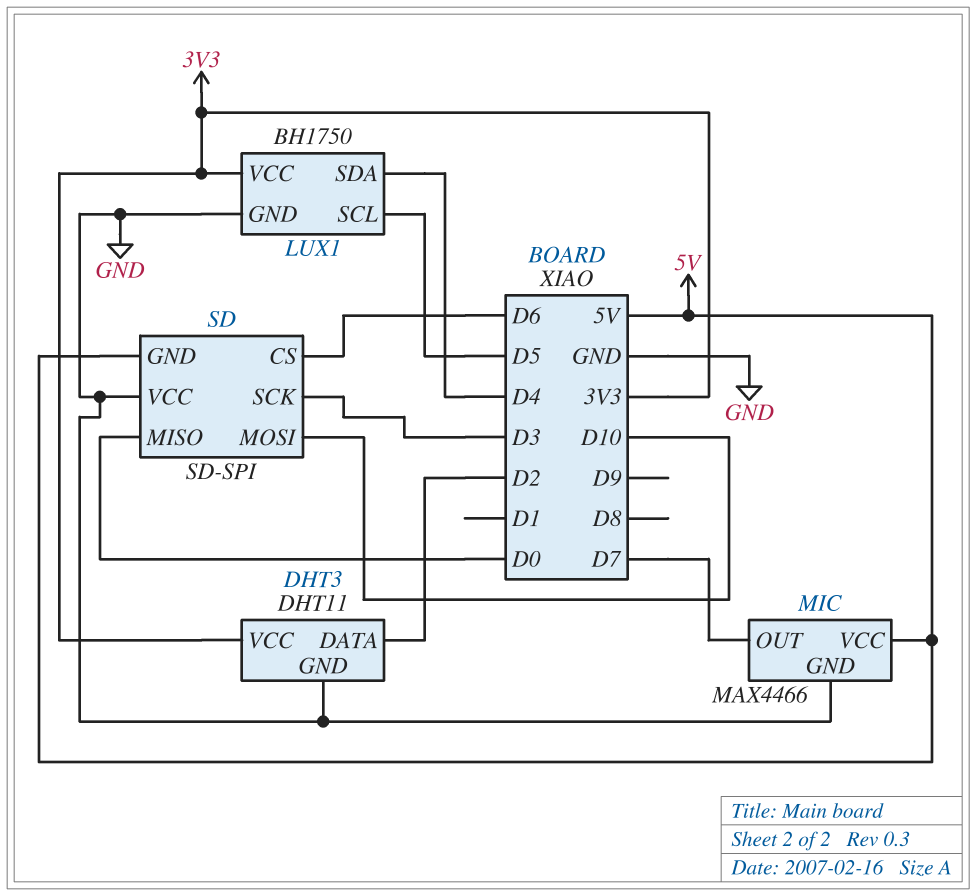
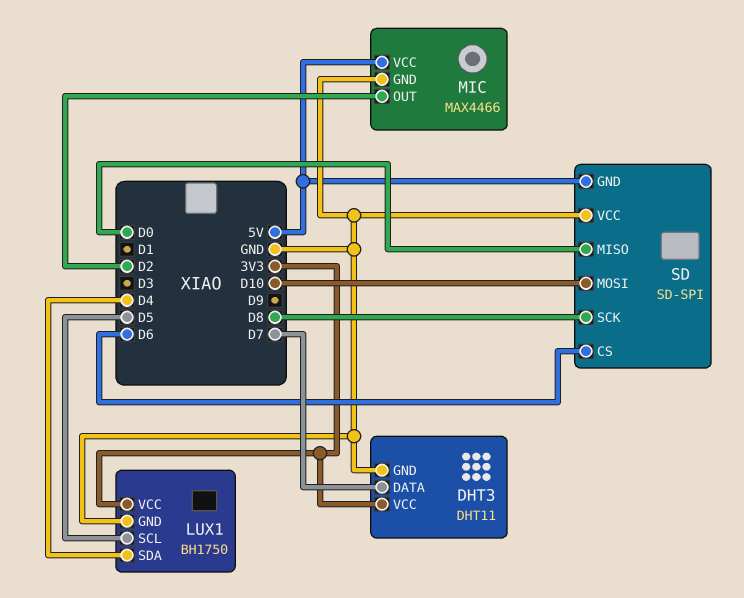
DHT3 pin DATA: D2 -> D7
MIC pin OUT: D7 -> D2
SD pin SCK: D3 -> D8

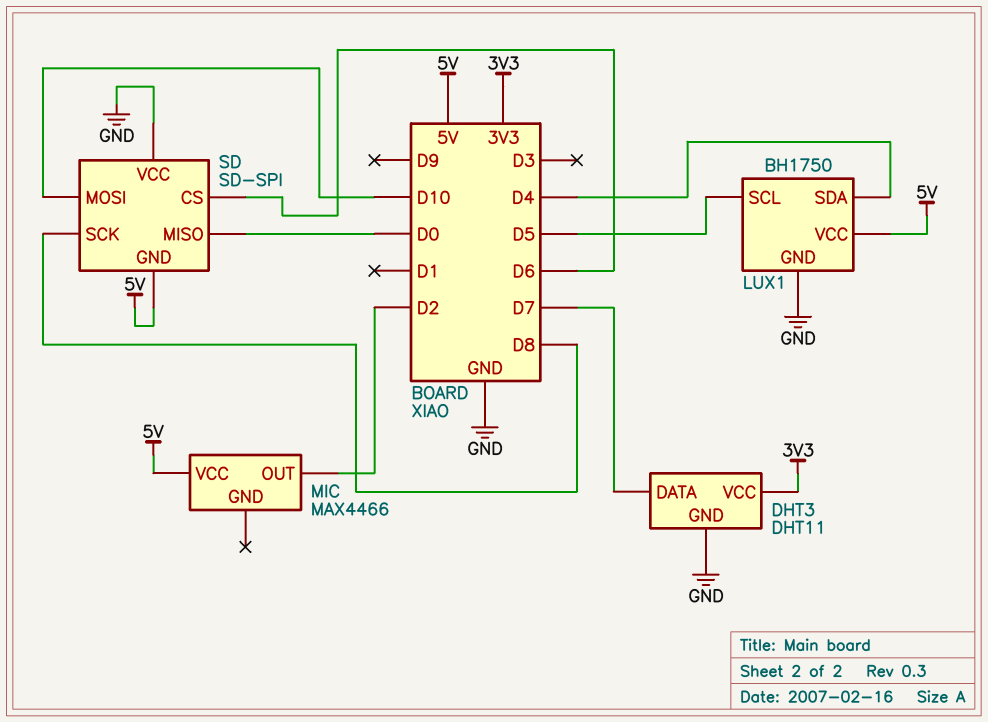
LUX1 pin VCC: 3V3 -> 5V
MIC pin GND: GND -> none

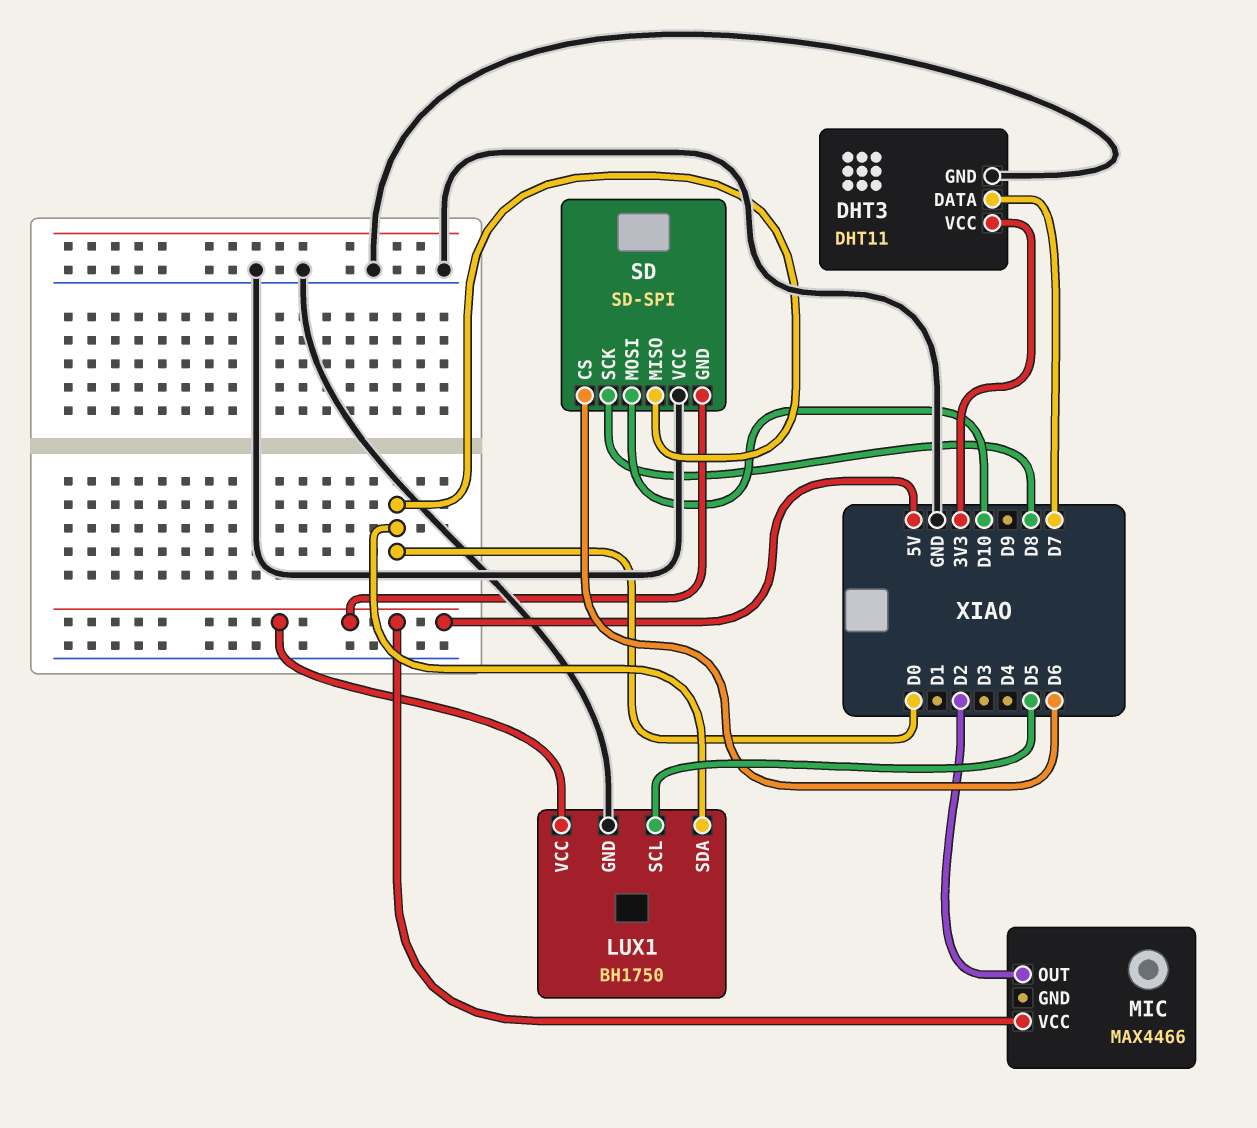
LUX1 pin SDA: D4 -> D0

